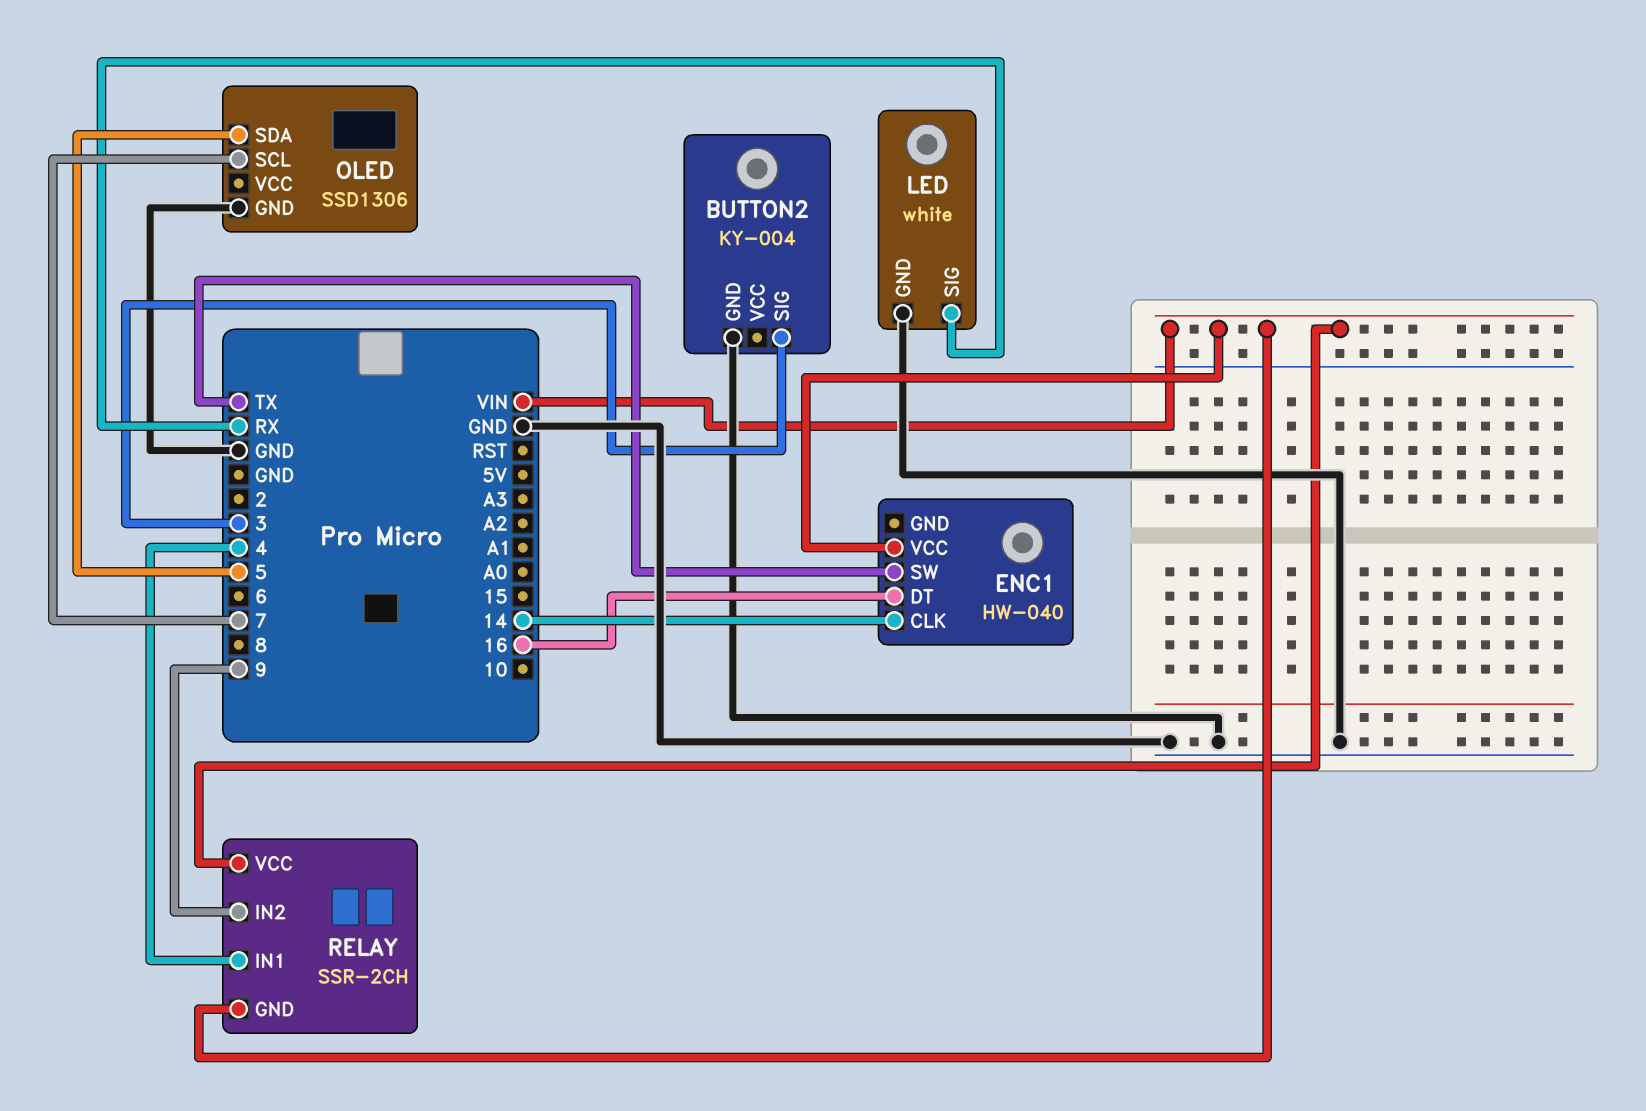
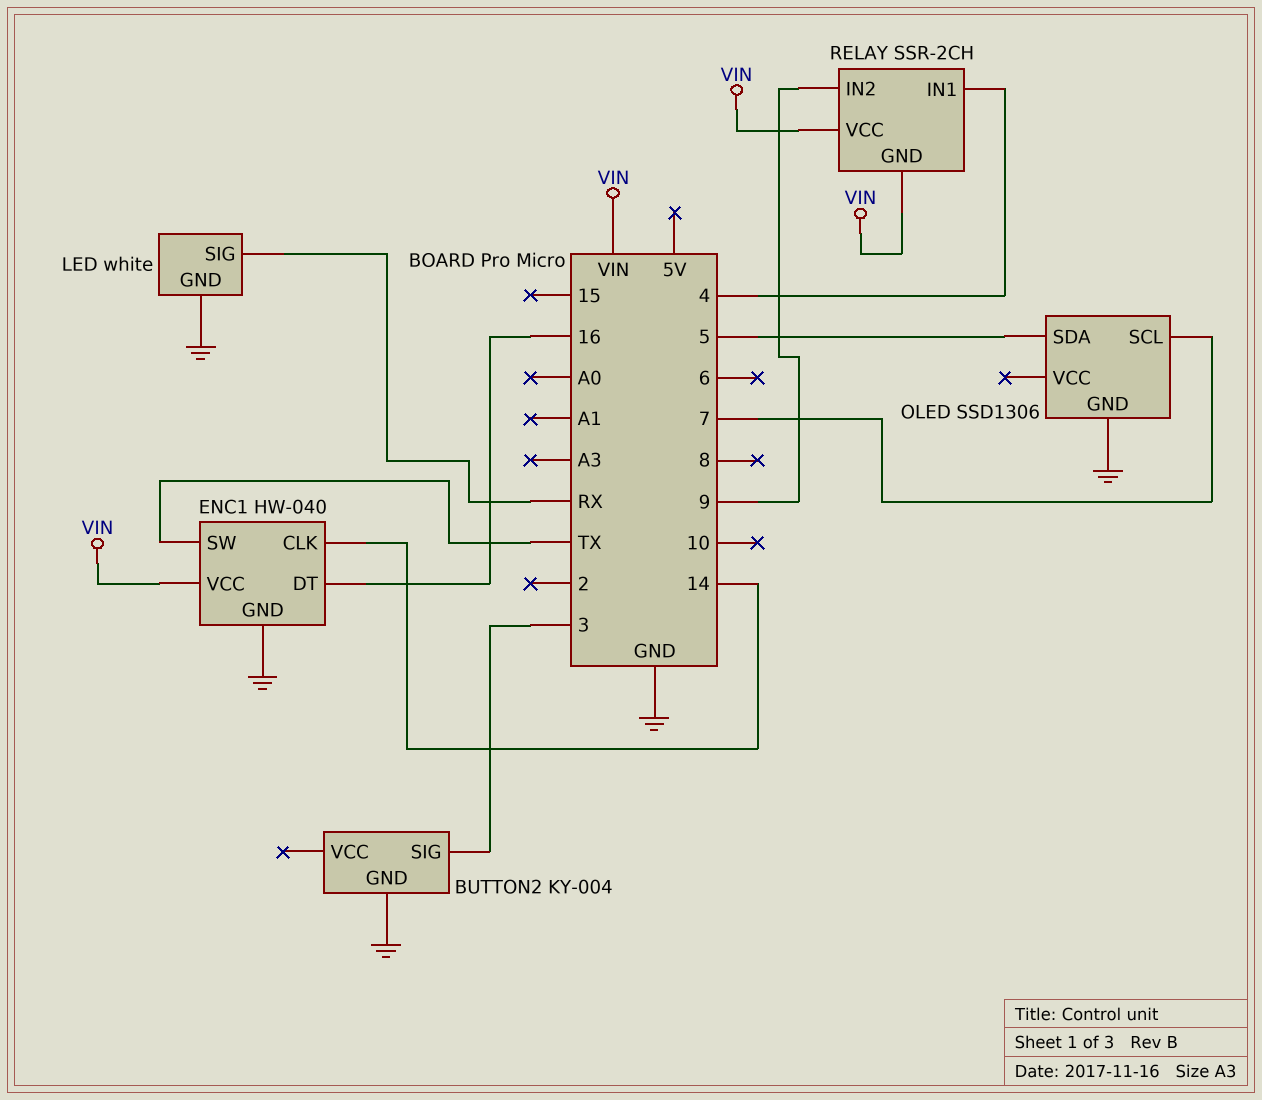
ENC1 pin GND: none -> GND

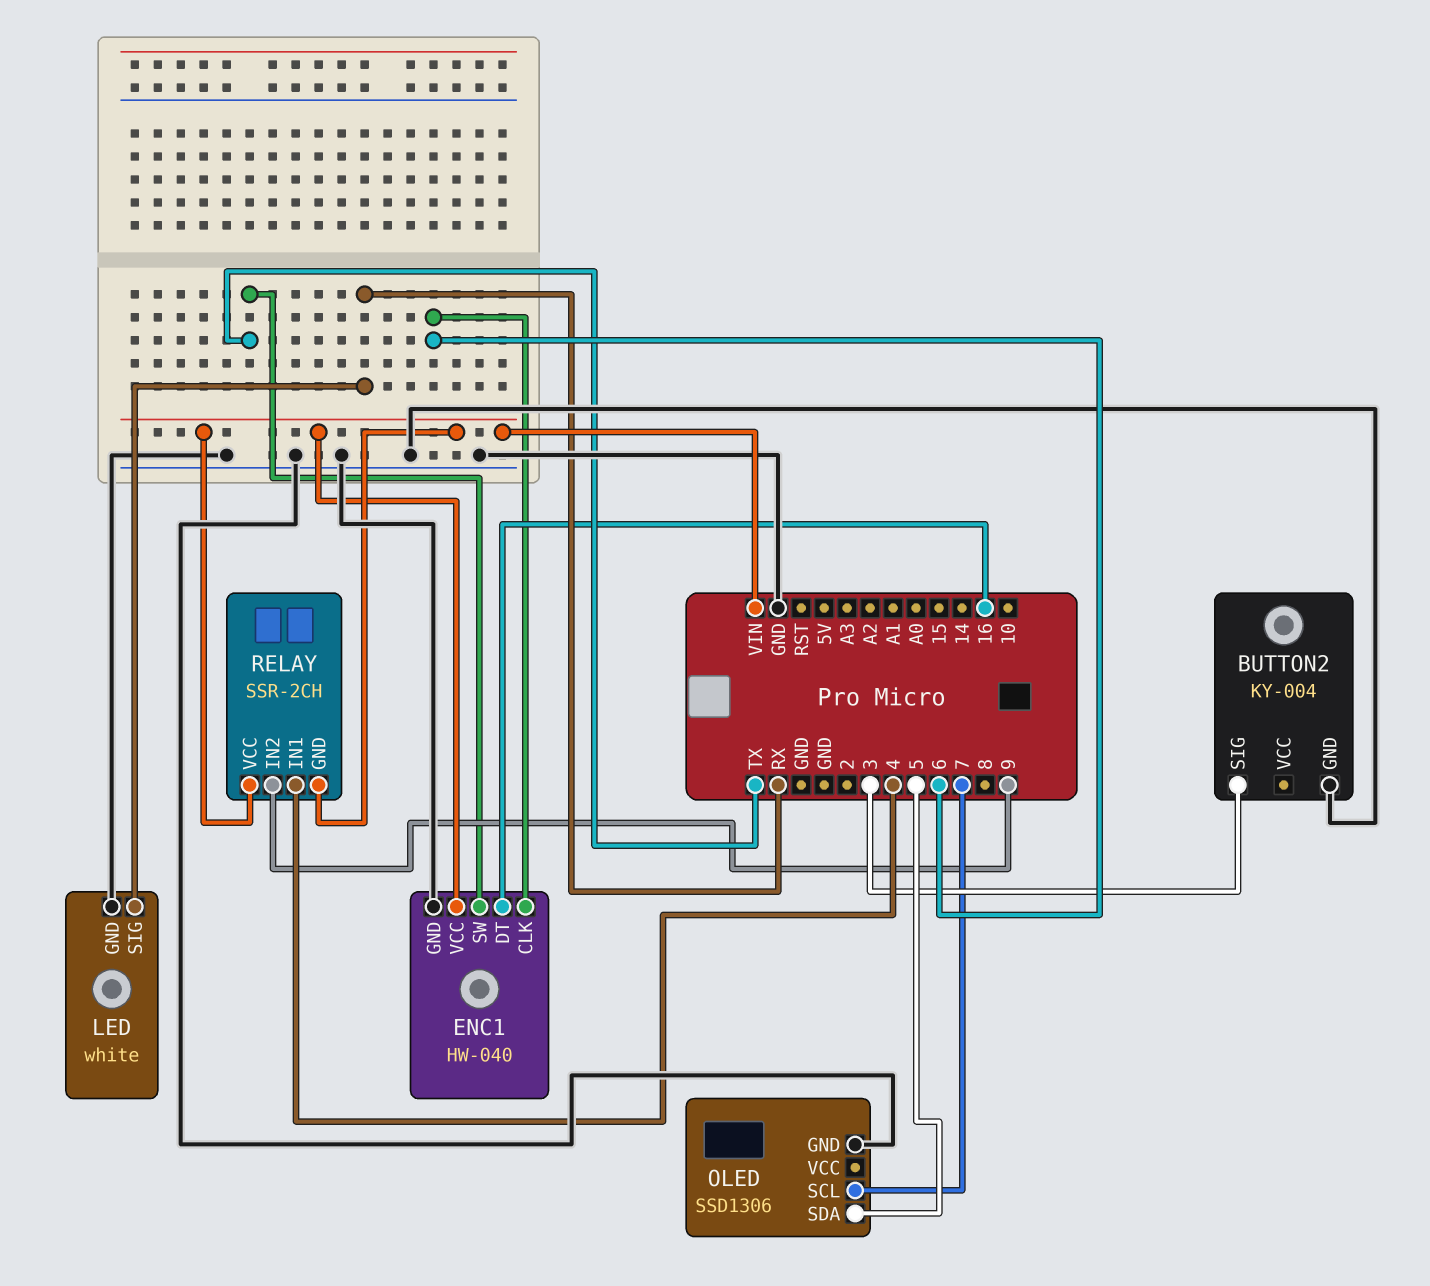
ENC1 pin CLK: 14 -> 6

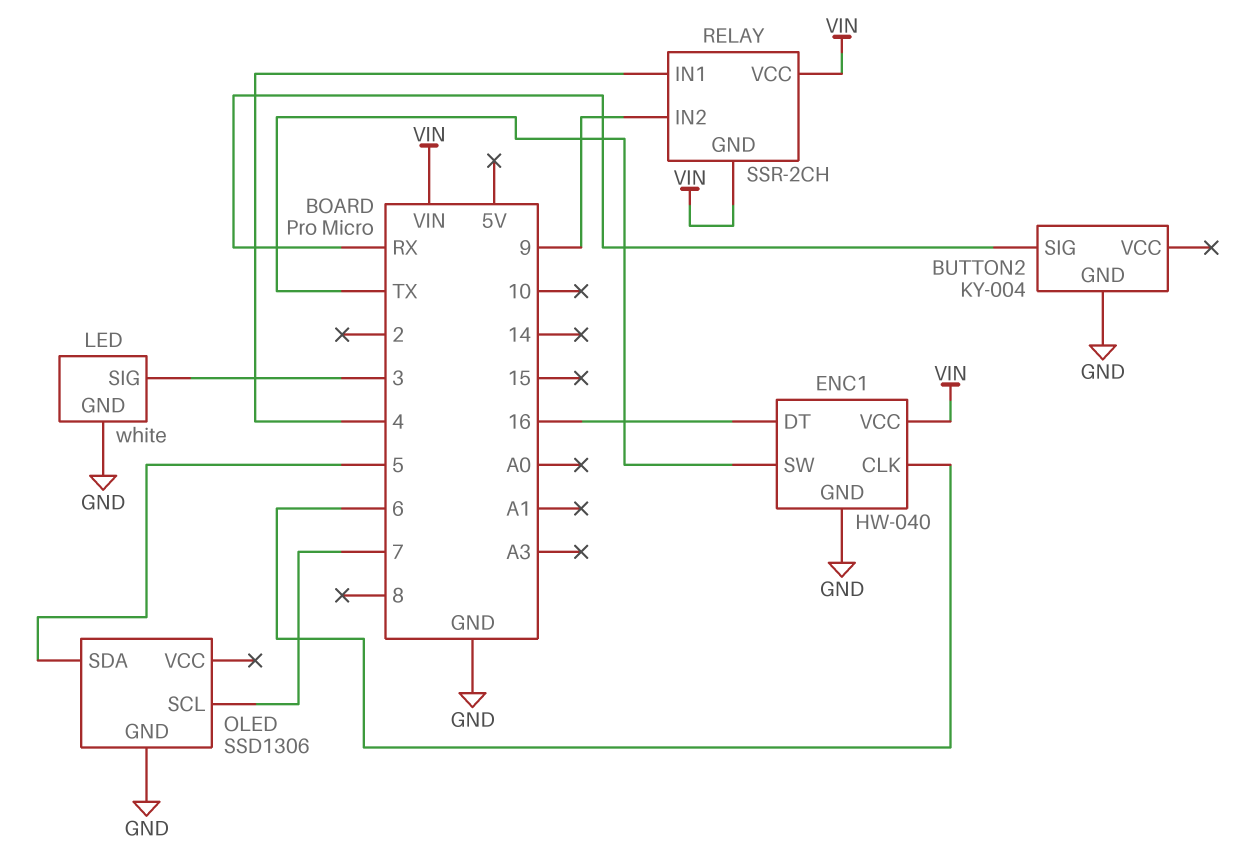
BUTTON2 pin SIG: 3 -> RX
LED pin SIG: RX -> 3

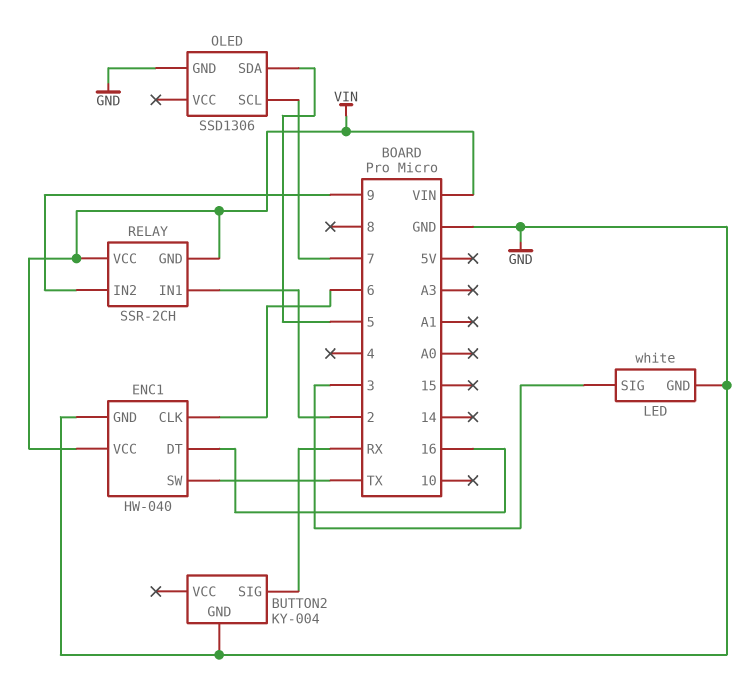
RELAY pin IN1: 4 -> 2

